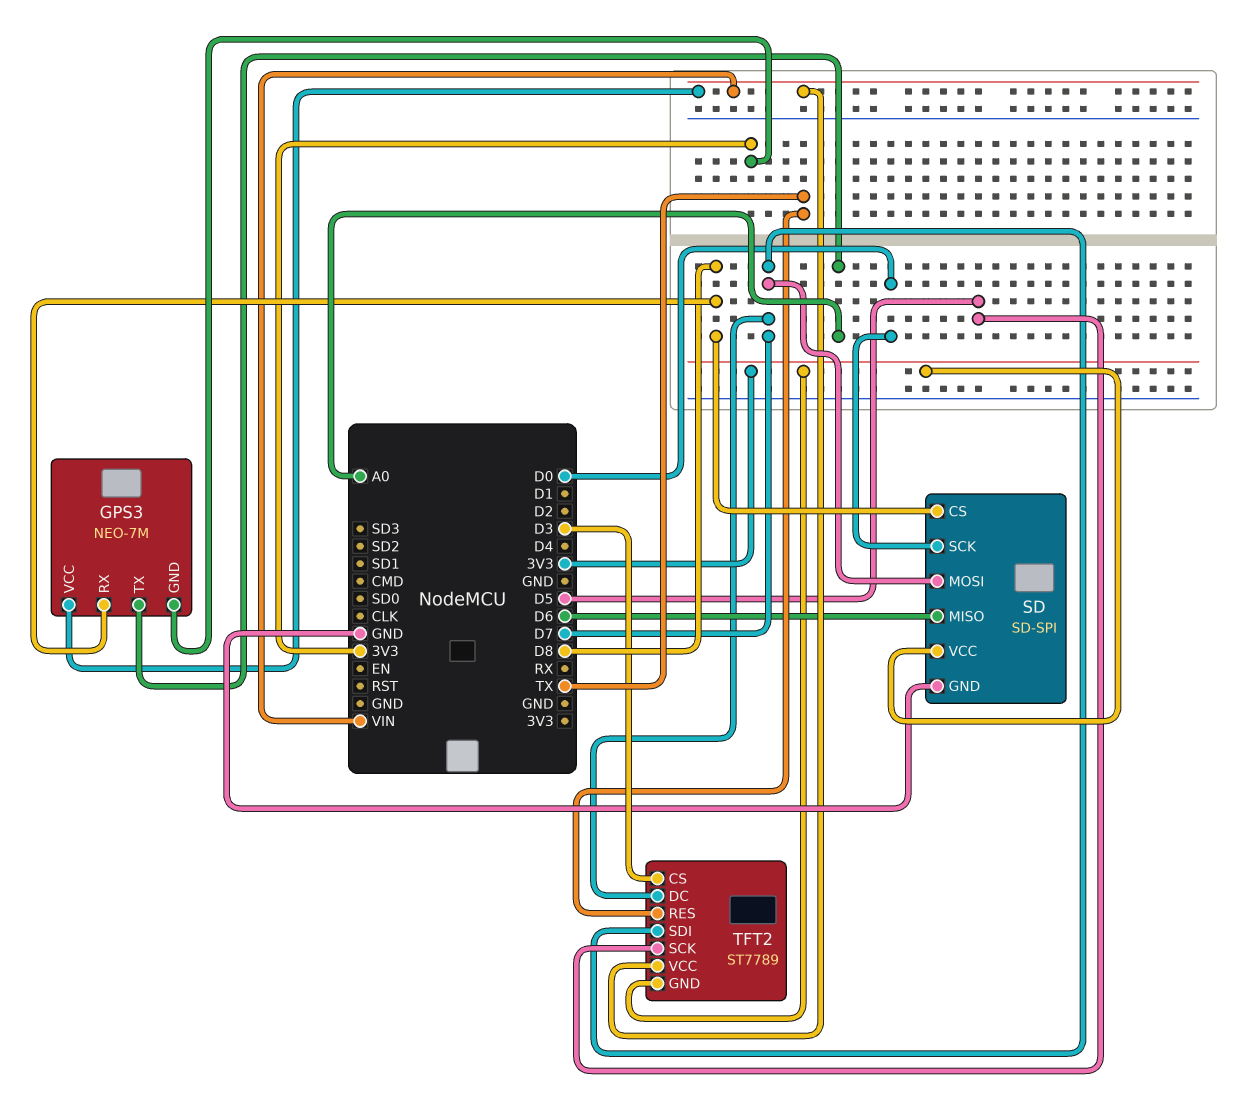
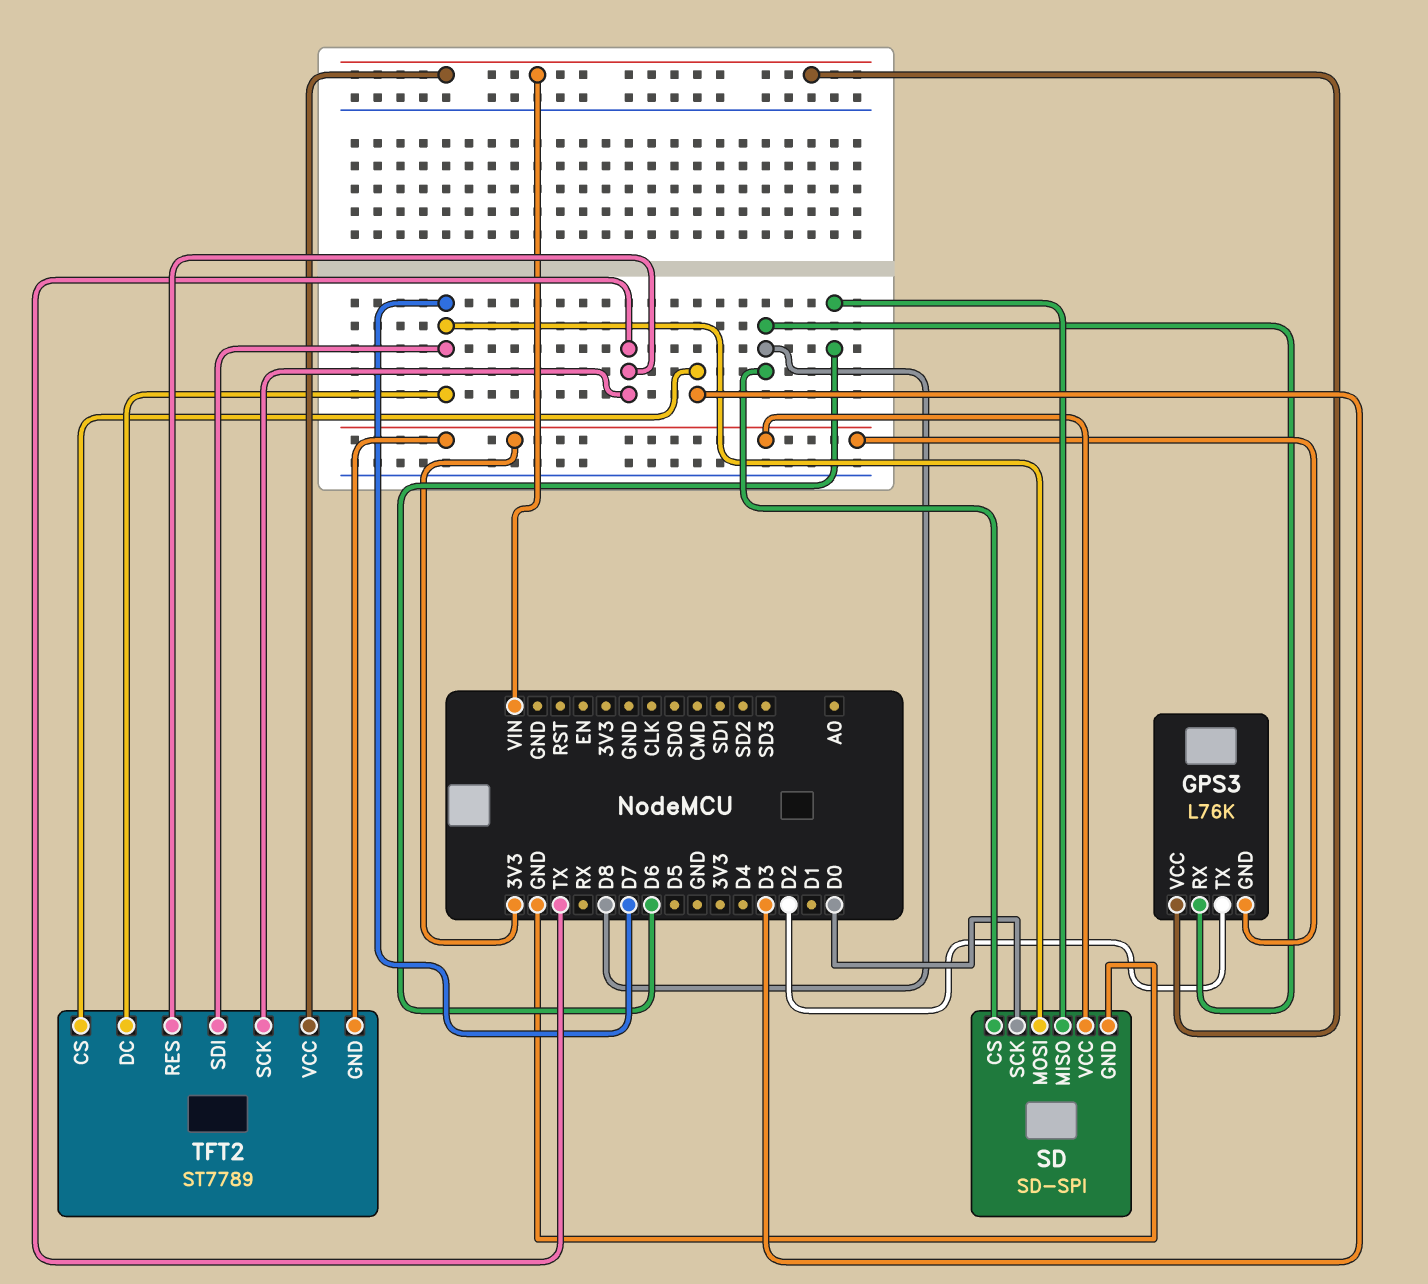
GPS3: NEO-7M -> L76K
GPS3 pin TX: A0 -> D2
TFT2 pin SCK: D5 -> TX

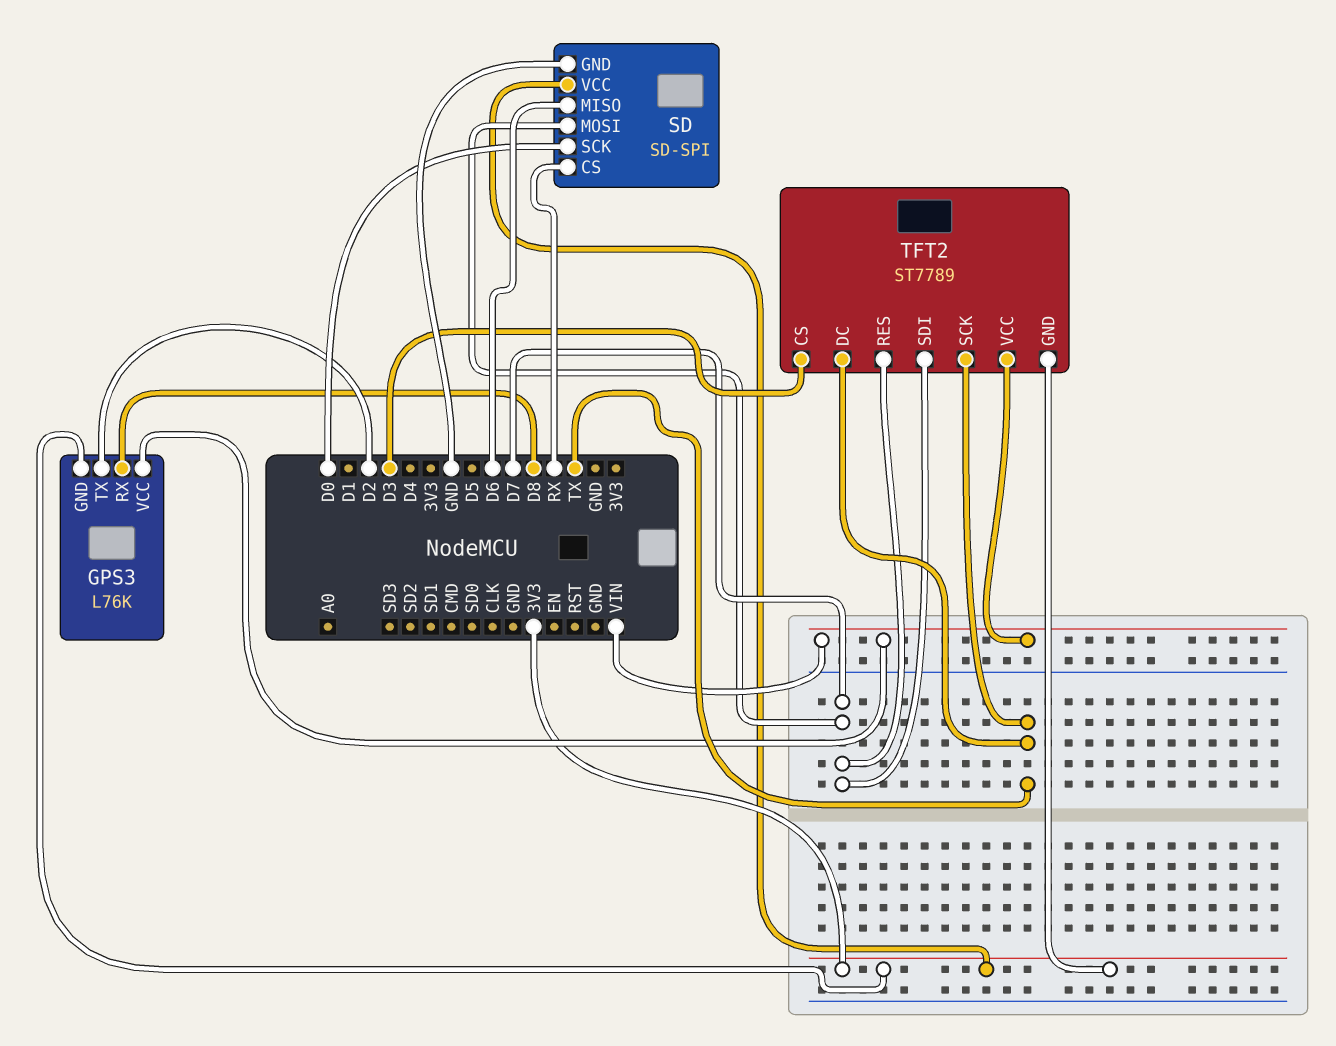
SD pin CS: D8 -> RX
TFT2 pin DC: D7 -> TX
TFT2 pin RES: TX -> D7

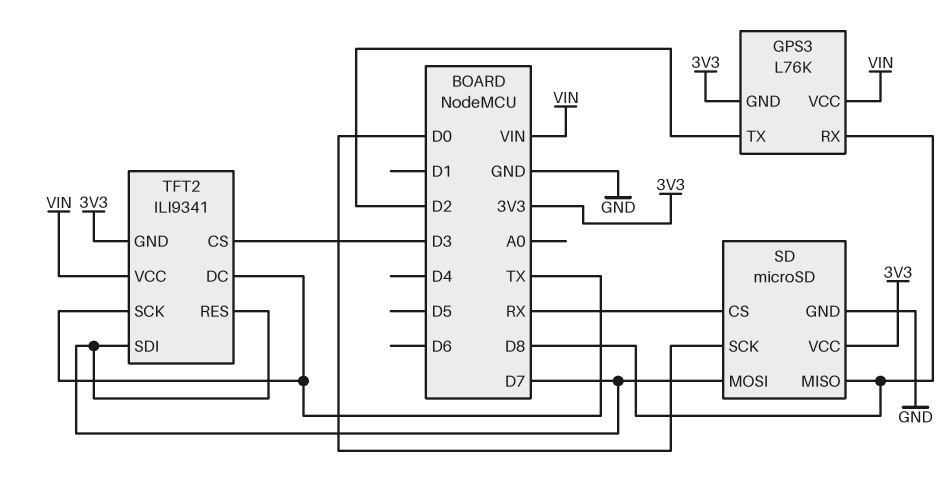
SD: SD-SPI -> microSD
SD pin MISO: D6 -> D8
TFT2: ST7789 -> ILI9341

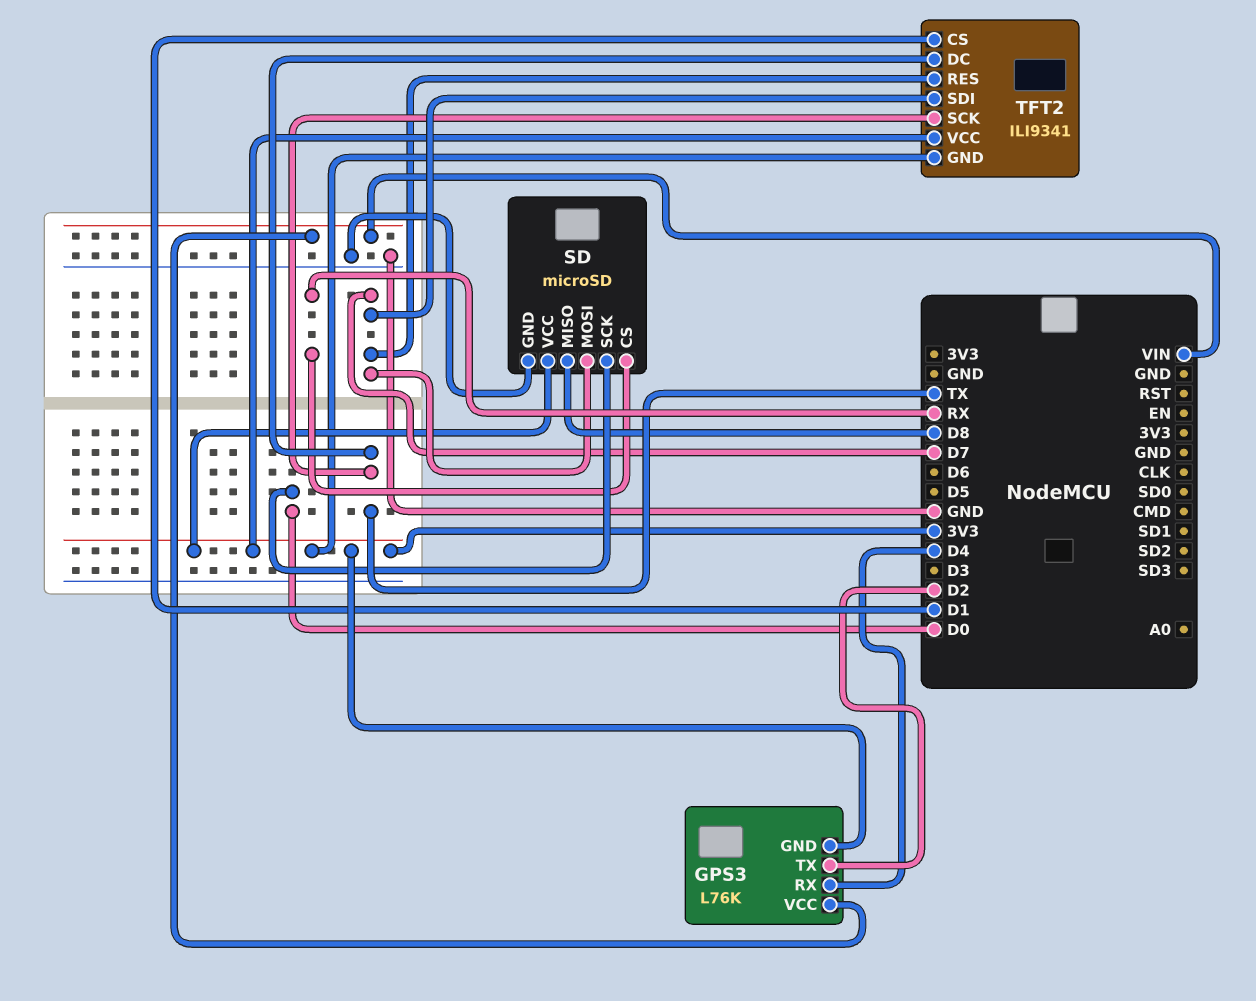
GPS3 pin RX: D8 -> D4
TFT2 pin CS: D3 -> D1
TFT2 pin VCC: VIN -> 3V3

